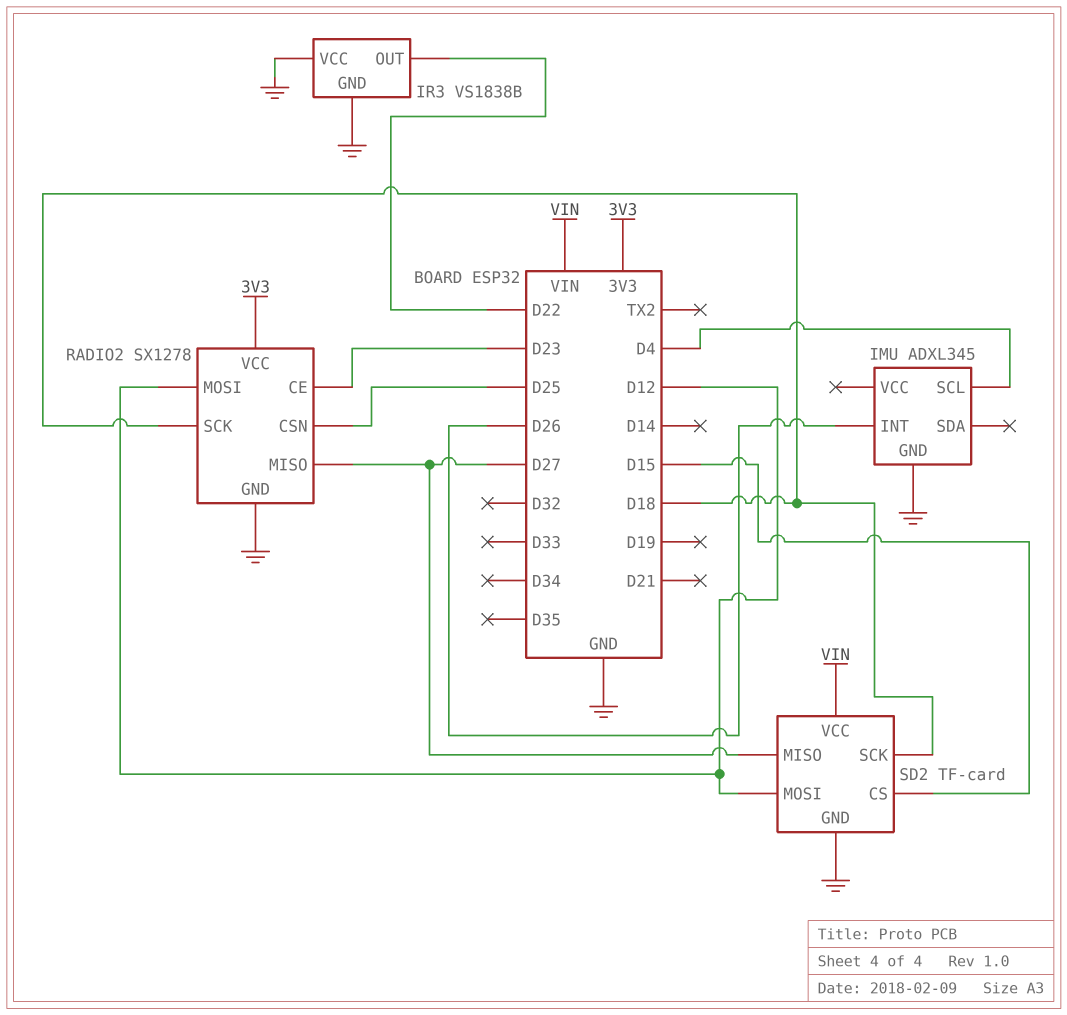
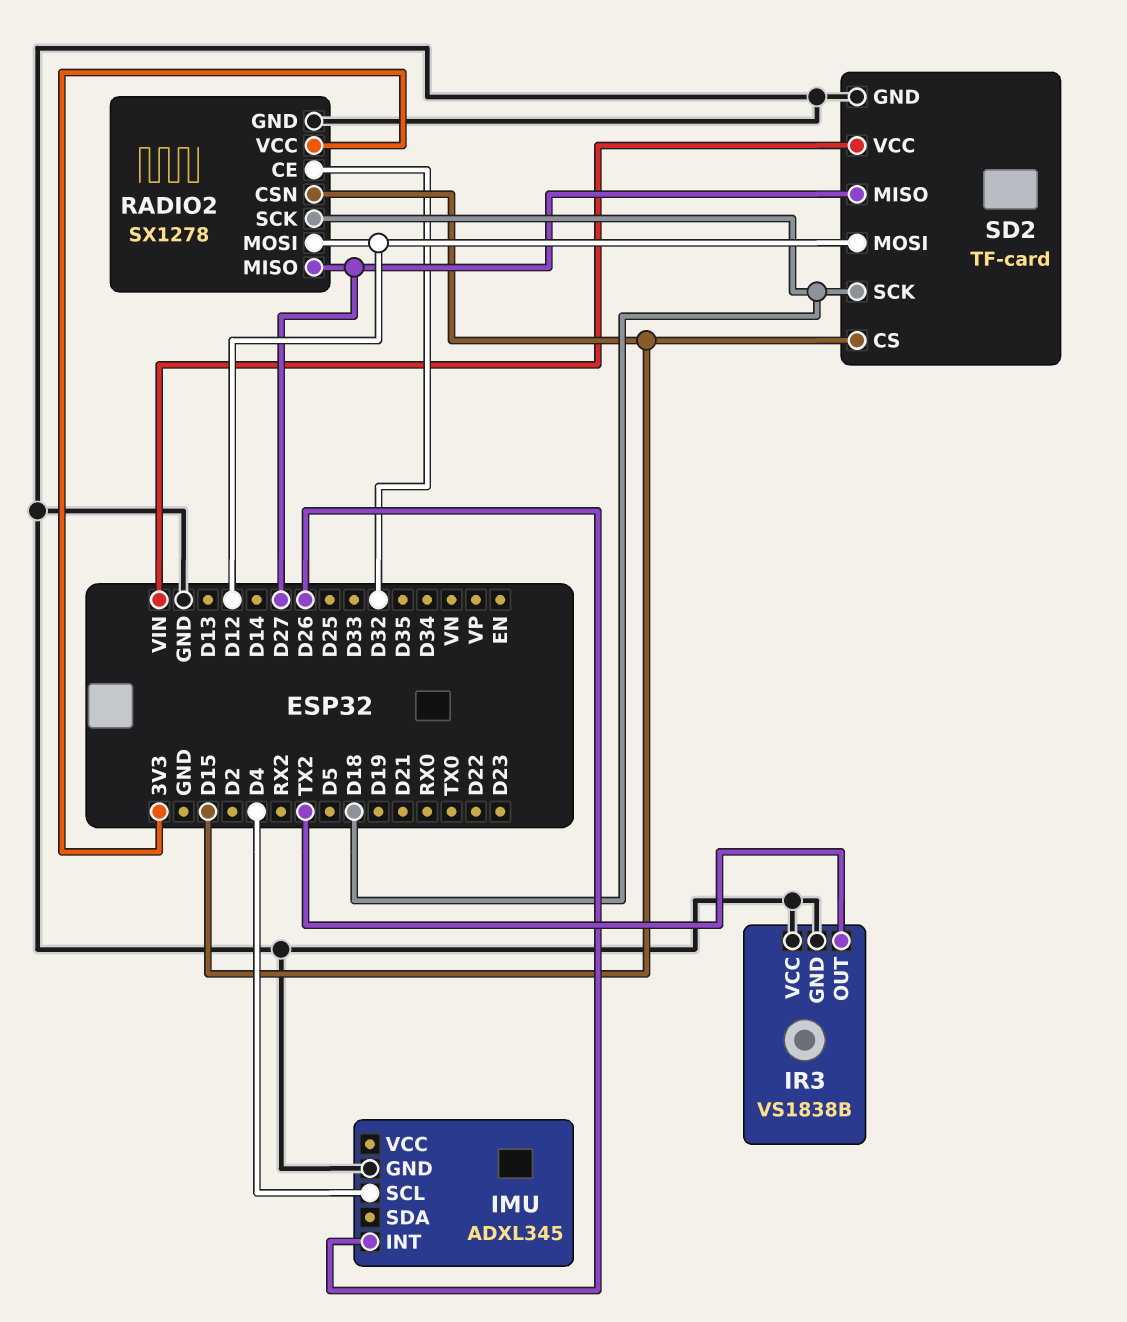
IR3 pin OUT: D22 -> TX2
RADIO2 pin CE: D23 -> D32
RADIO2 pin CSN: D25 -> D15

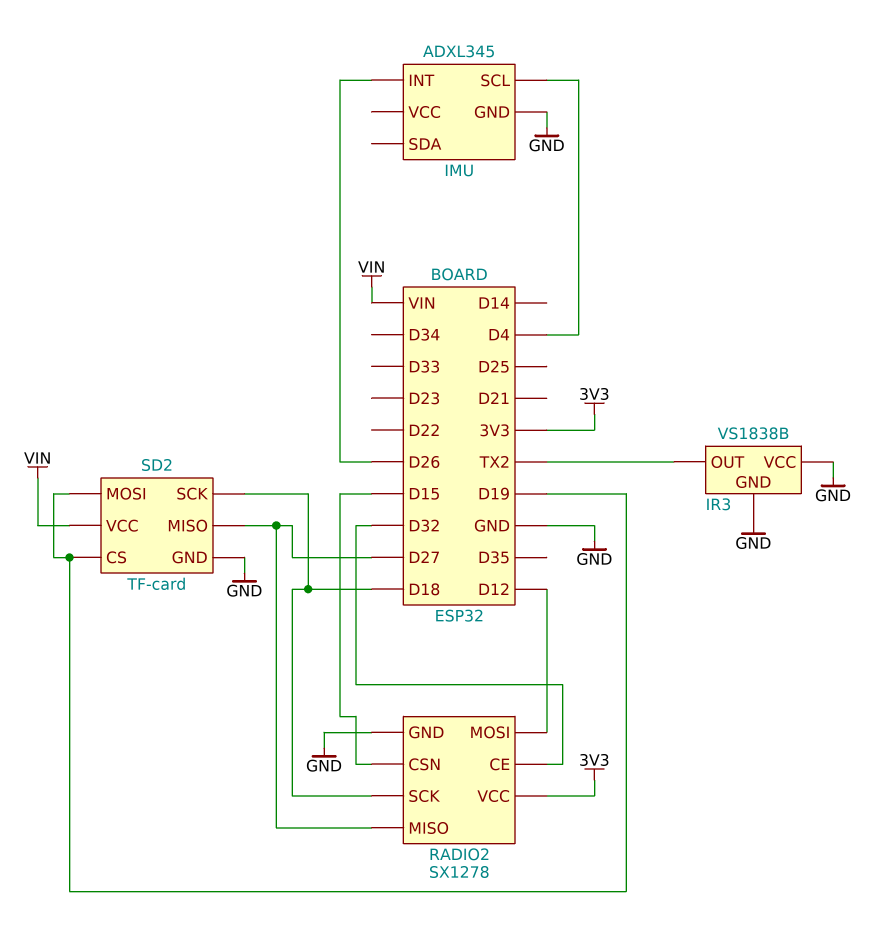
SD2 pin CS: D15 -> D19
SD2 pin MOSI: D12 -> D19

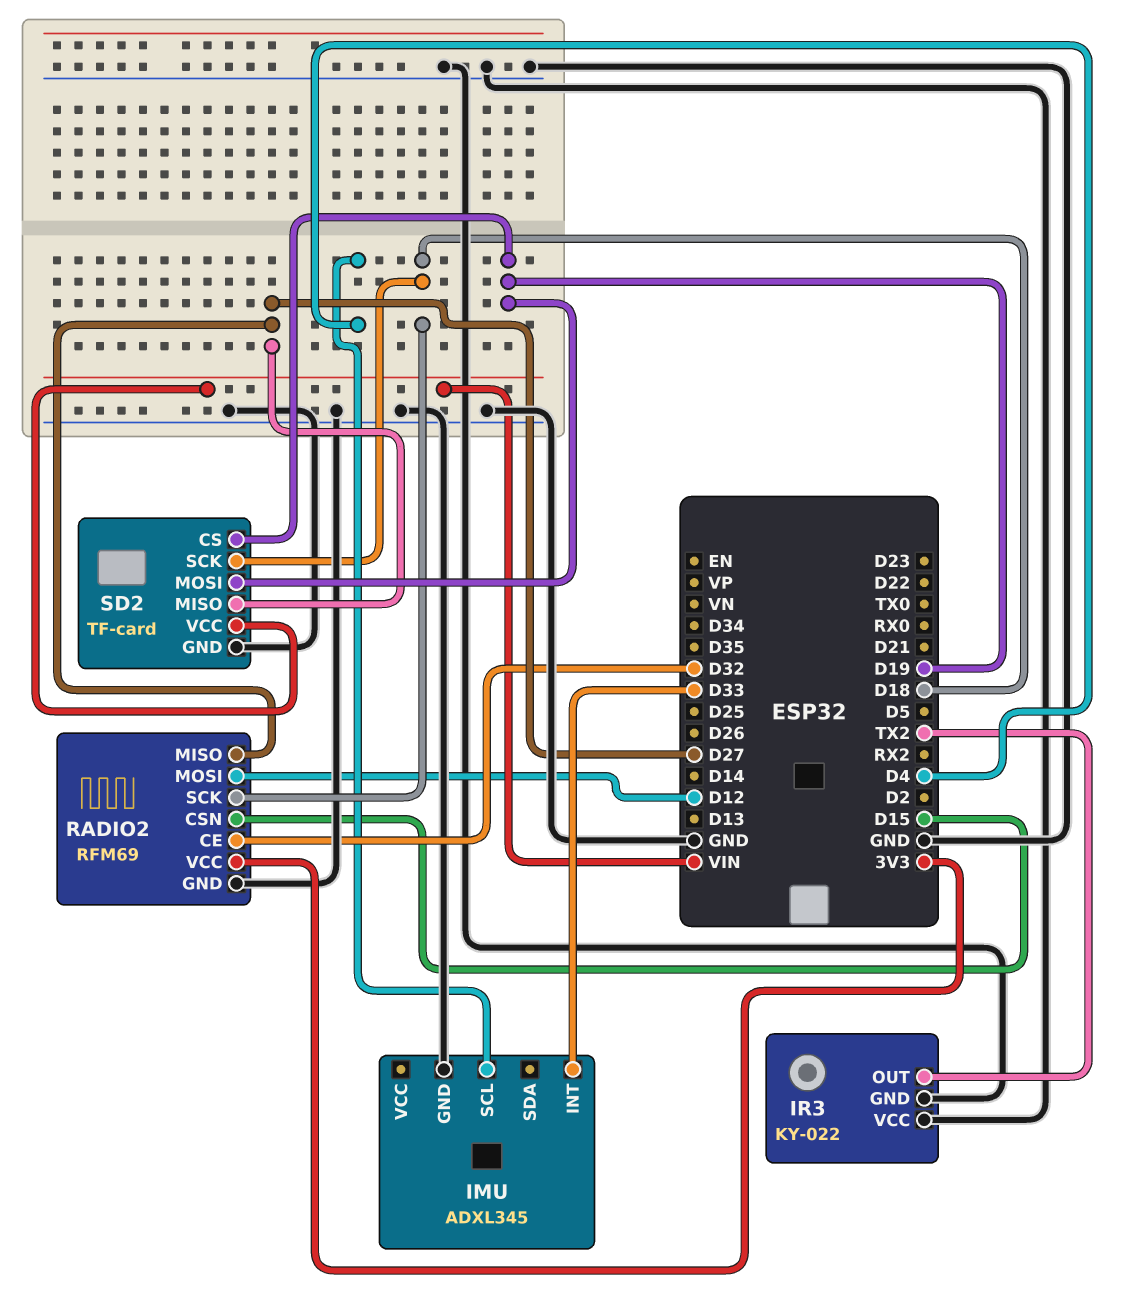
IMU pin INT: D26 -> D33
IR3: VS1838B -> KY-022
RADIO2: SX1278 -> RFM69

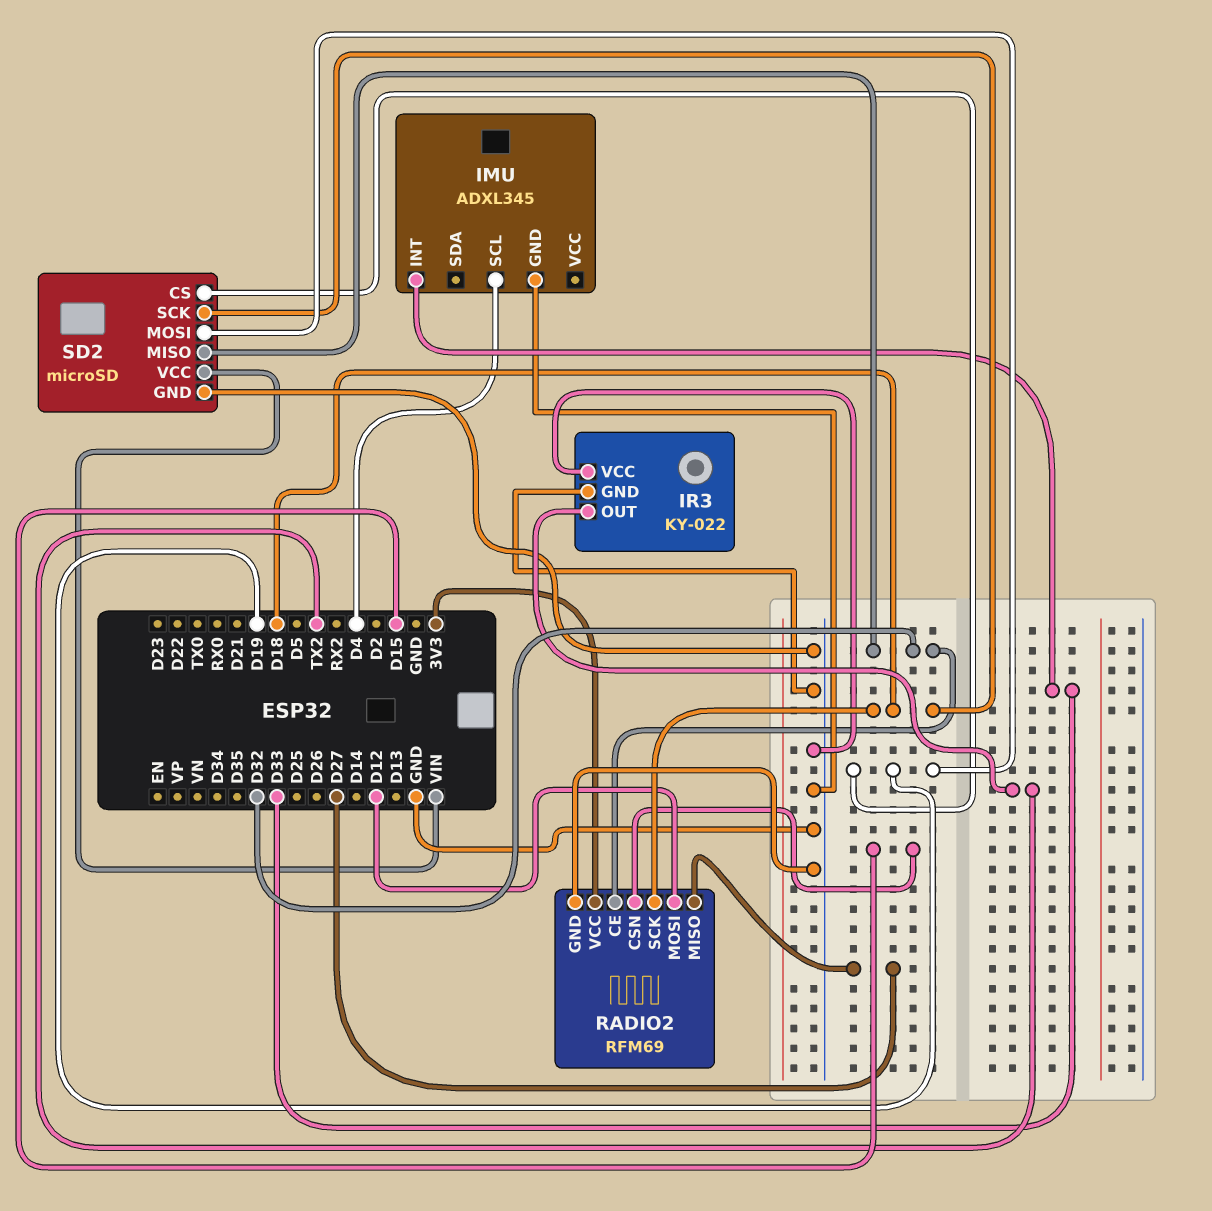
SD2: TF-card -> microSD
SD2 pin MISO: D27 -> D32

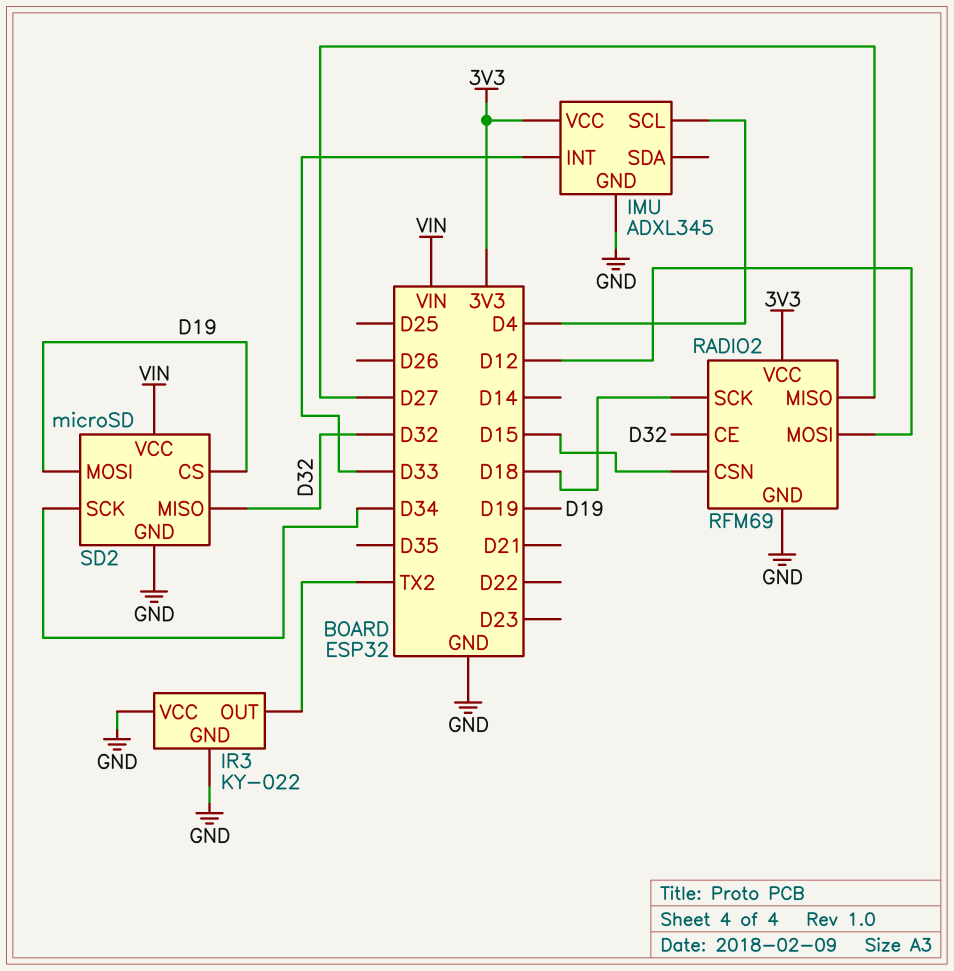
IMU pin VCC: none -> 3V3
SD2 pin SCK: D18 -> D34

